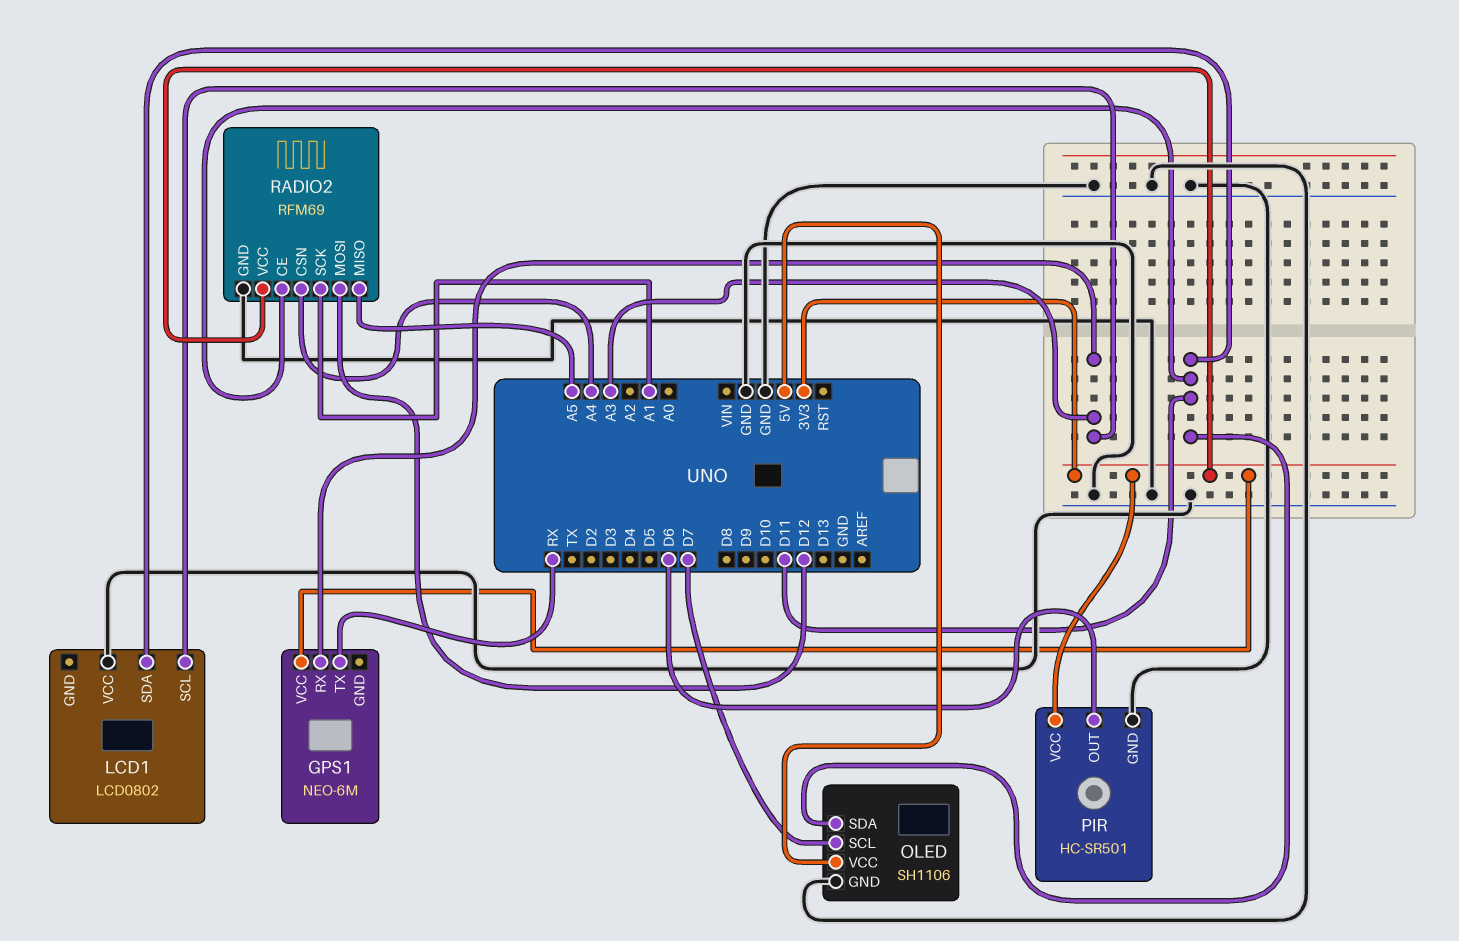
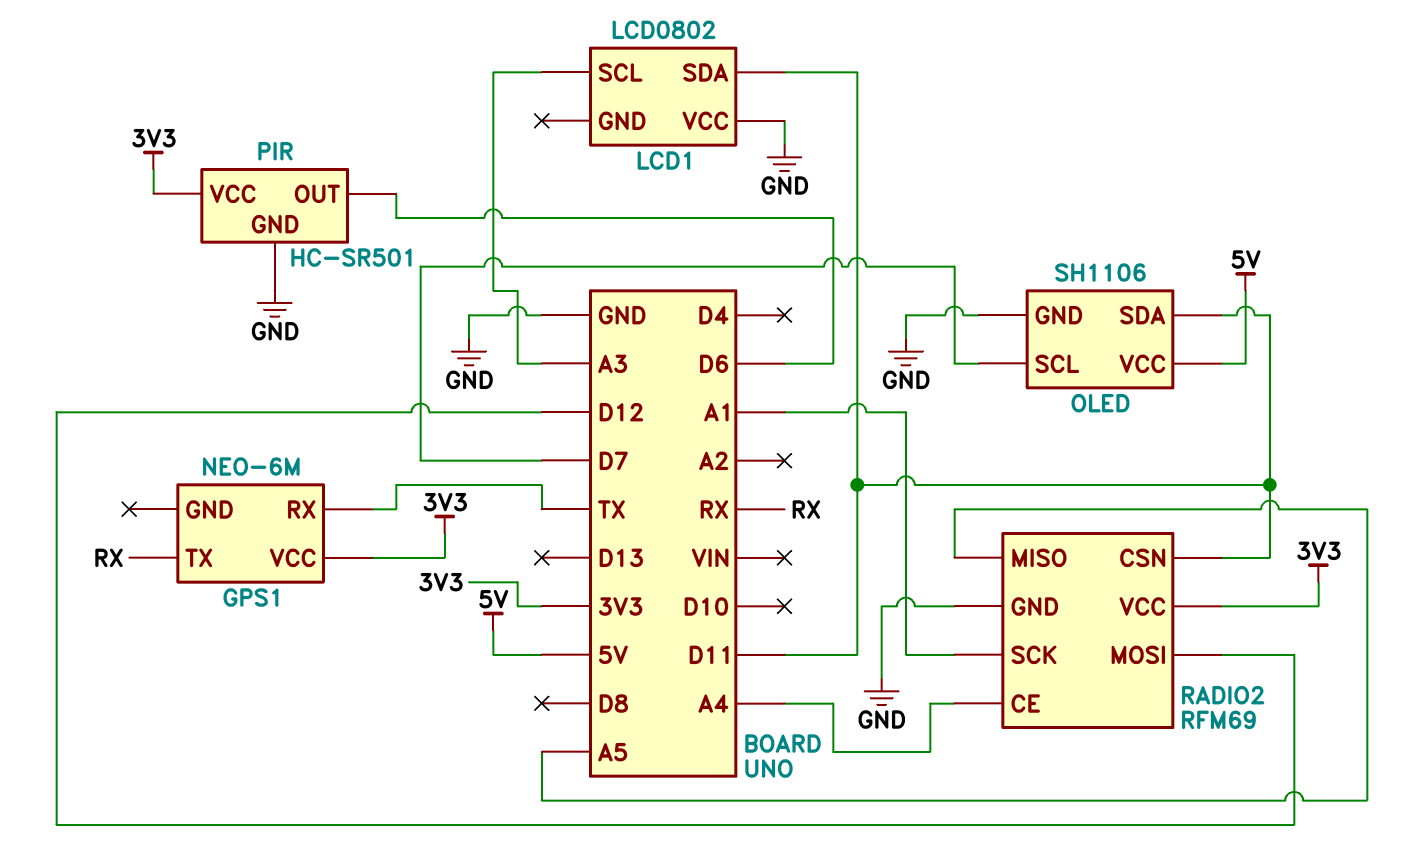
GPS1 pin RX: A3 -> TX
RADIO2 pin CE: D11 -> A4
RADIO2 pin CSN: A4 -> D11

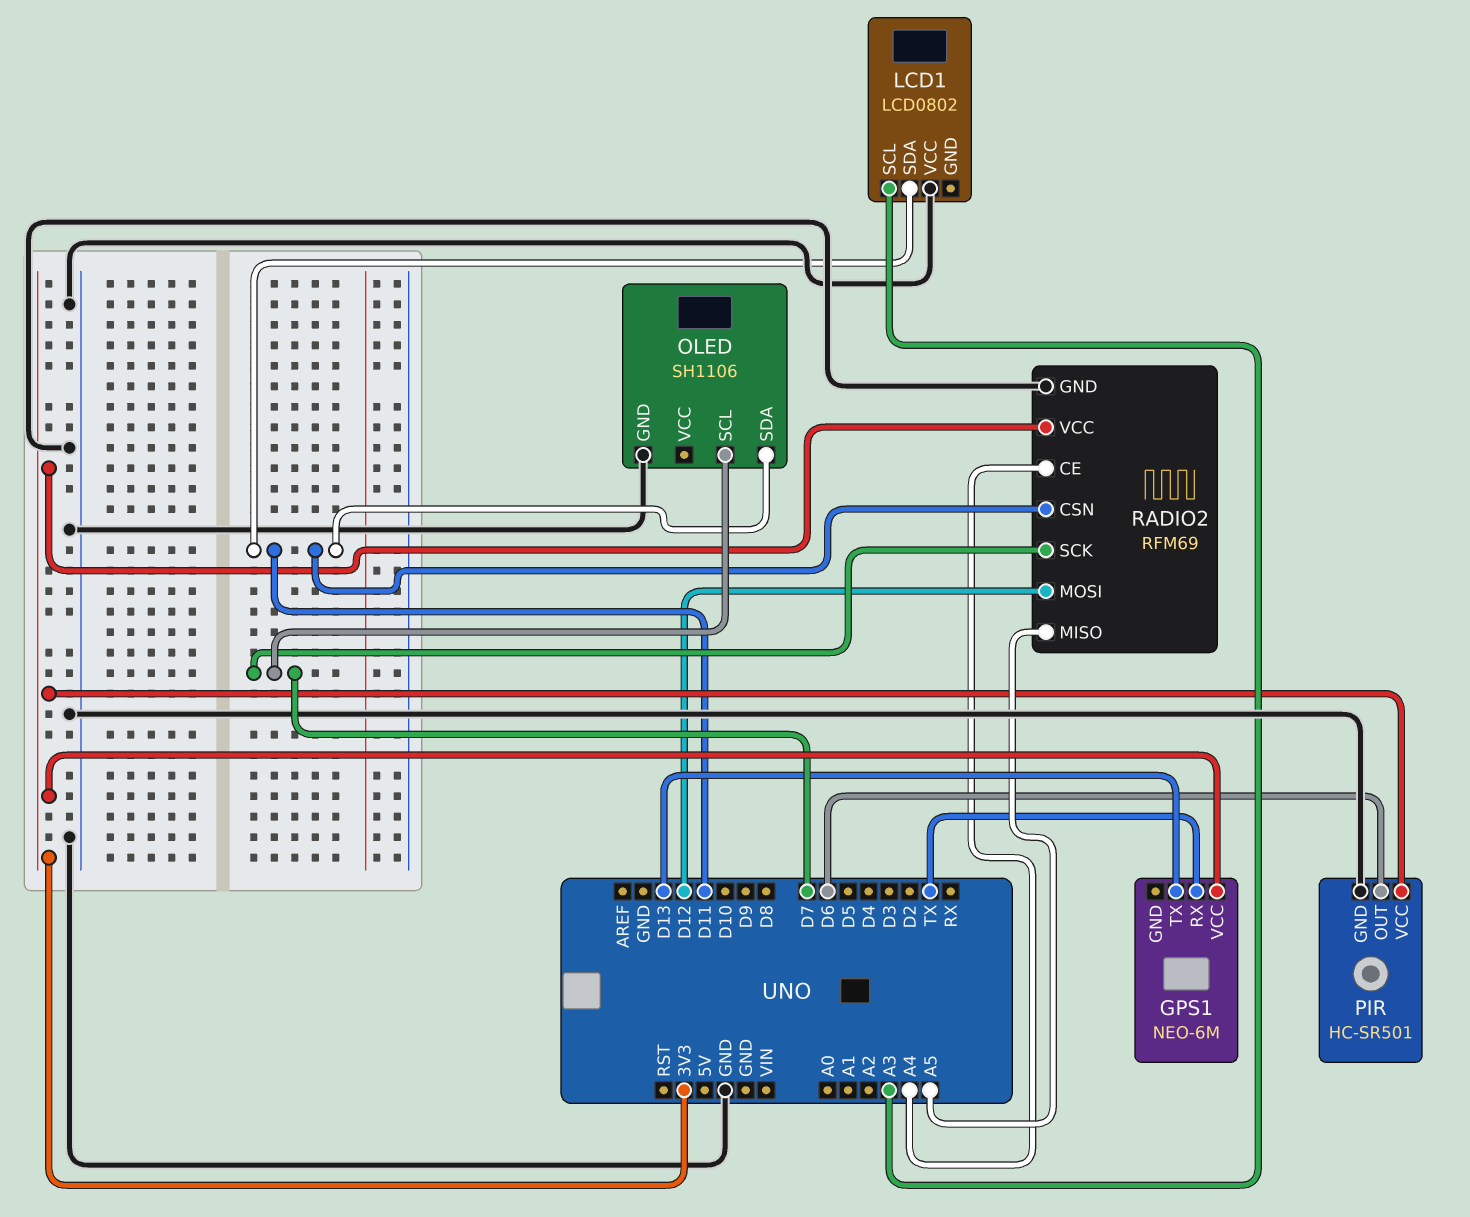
GPS1 pin TX: RX -> D13
OLED pin VCC: 5V -> none
RADIO2 pin SCK: A1 -> D7

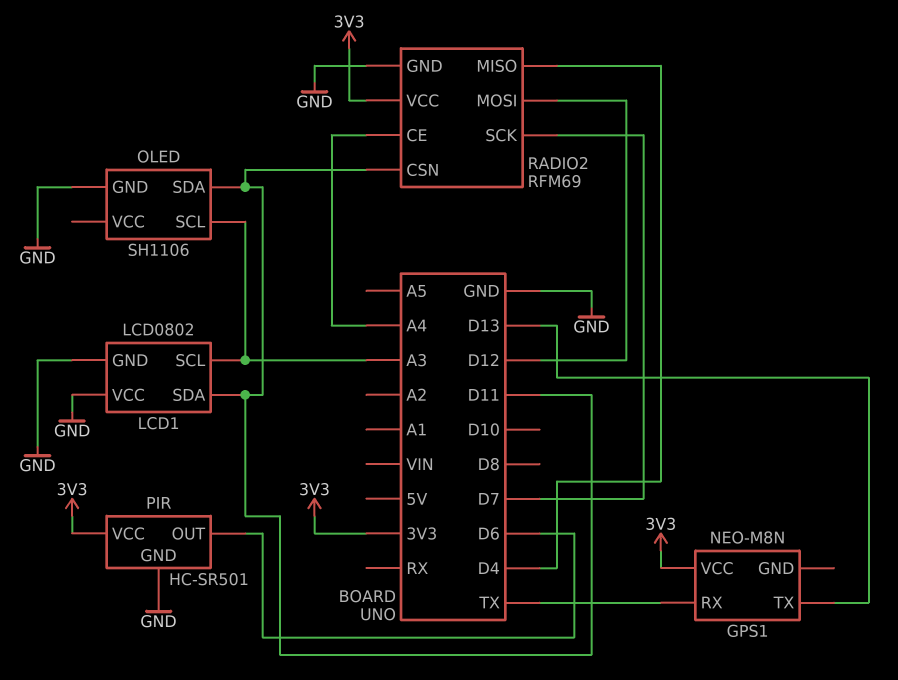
GPS1: NEO-6M -> NEO-M8N
LCD1 pin GND: none -> GND
OLED pin SCL: D7 -> A3
RADIO2 pin MISO: A5 -> D4

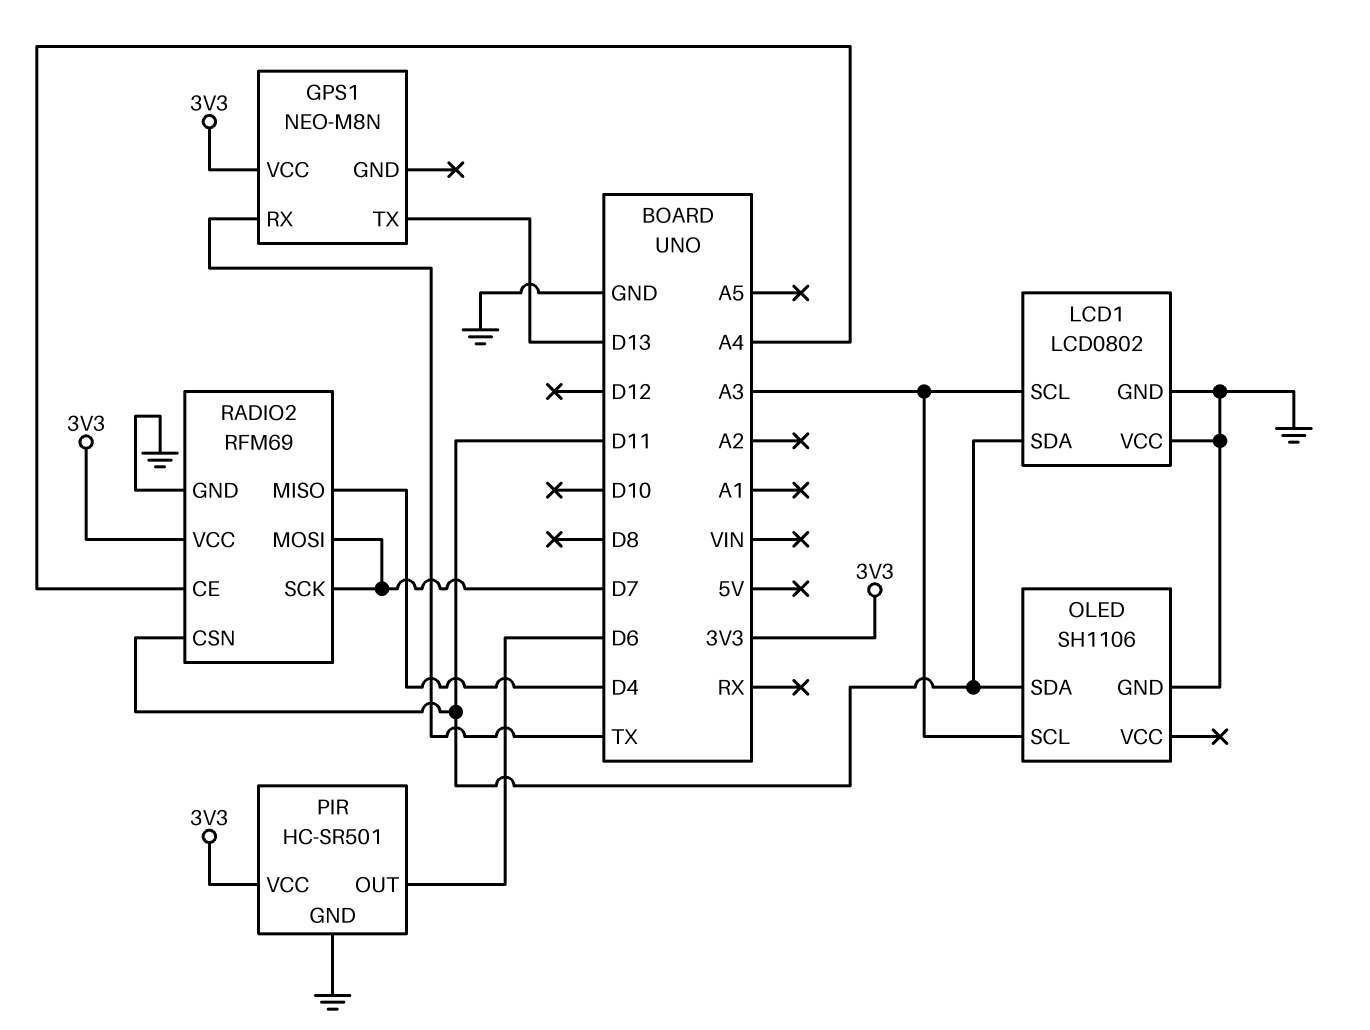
RADIO2 pin MOSI: D12 -> D7

